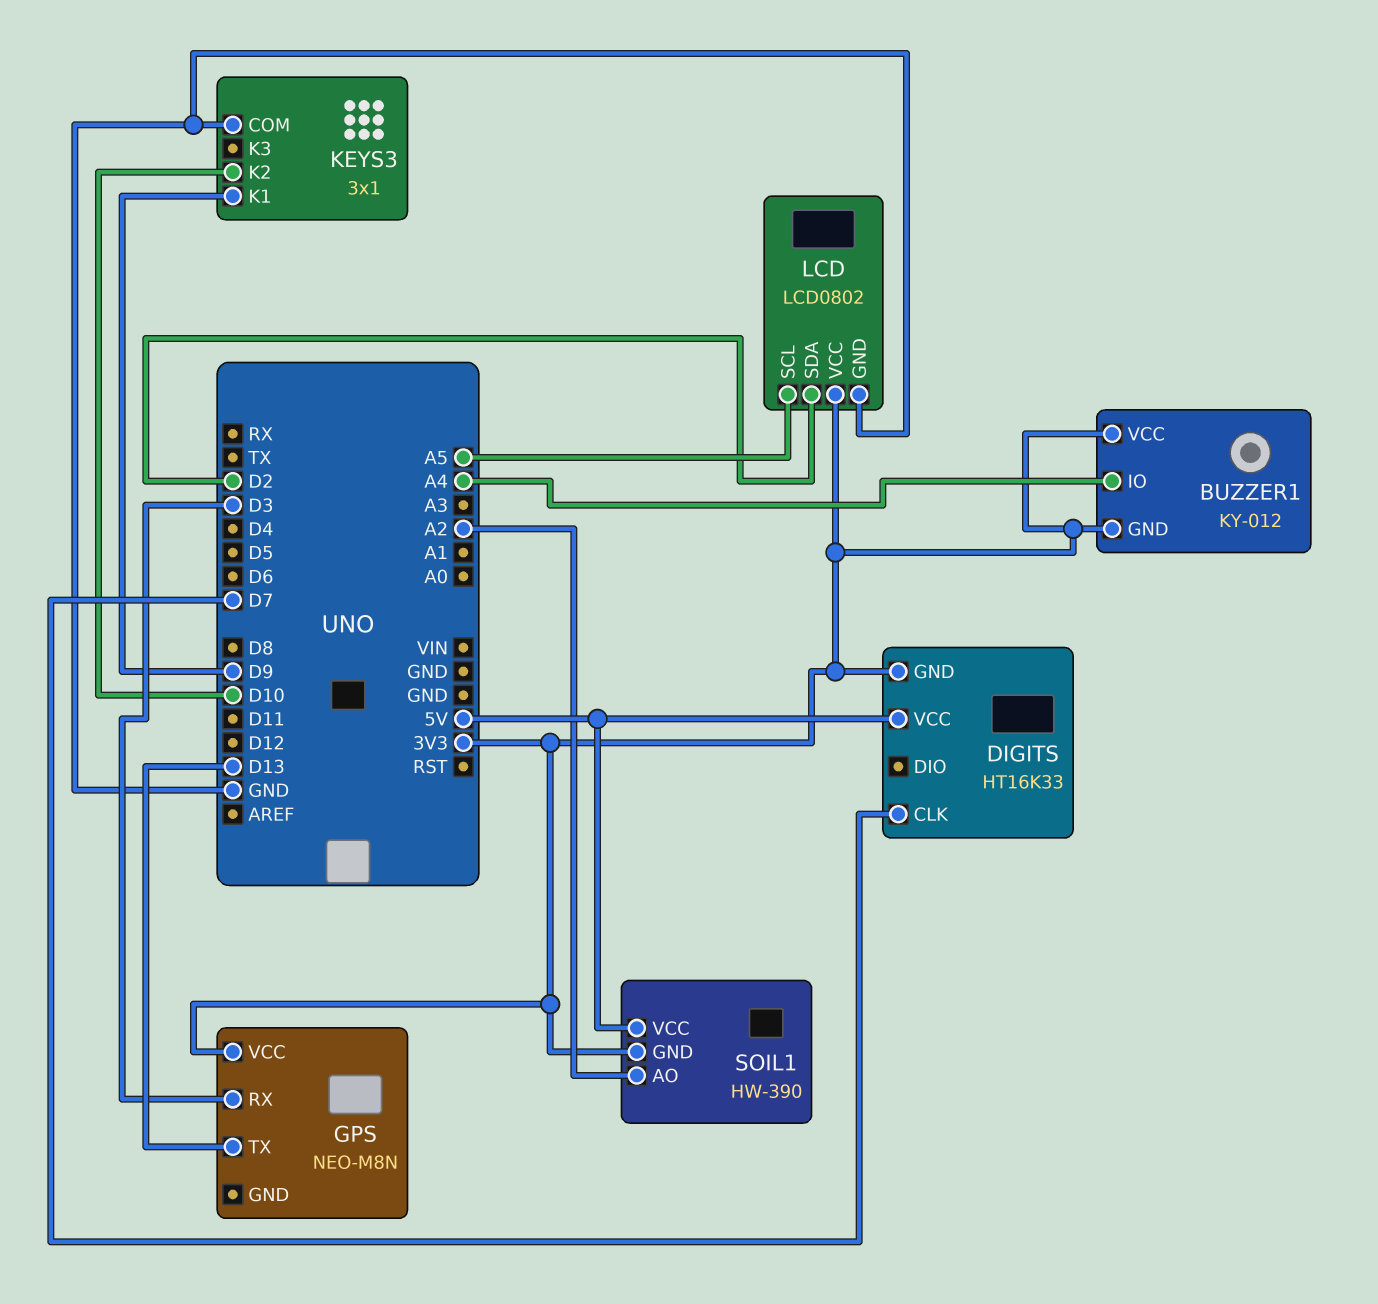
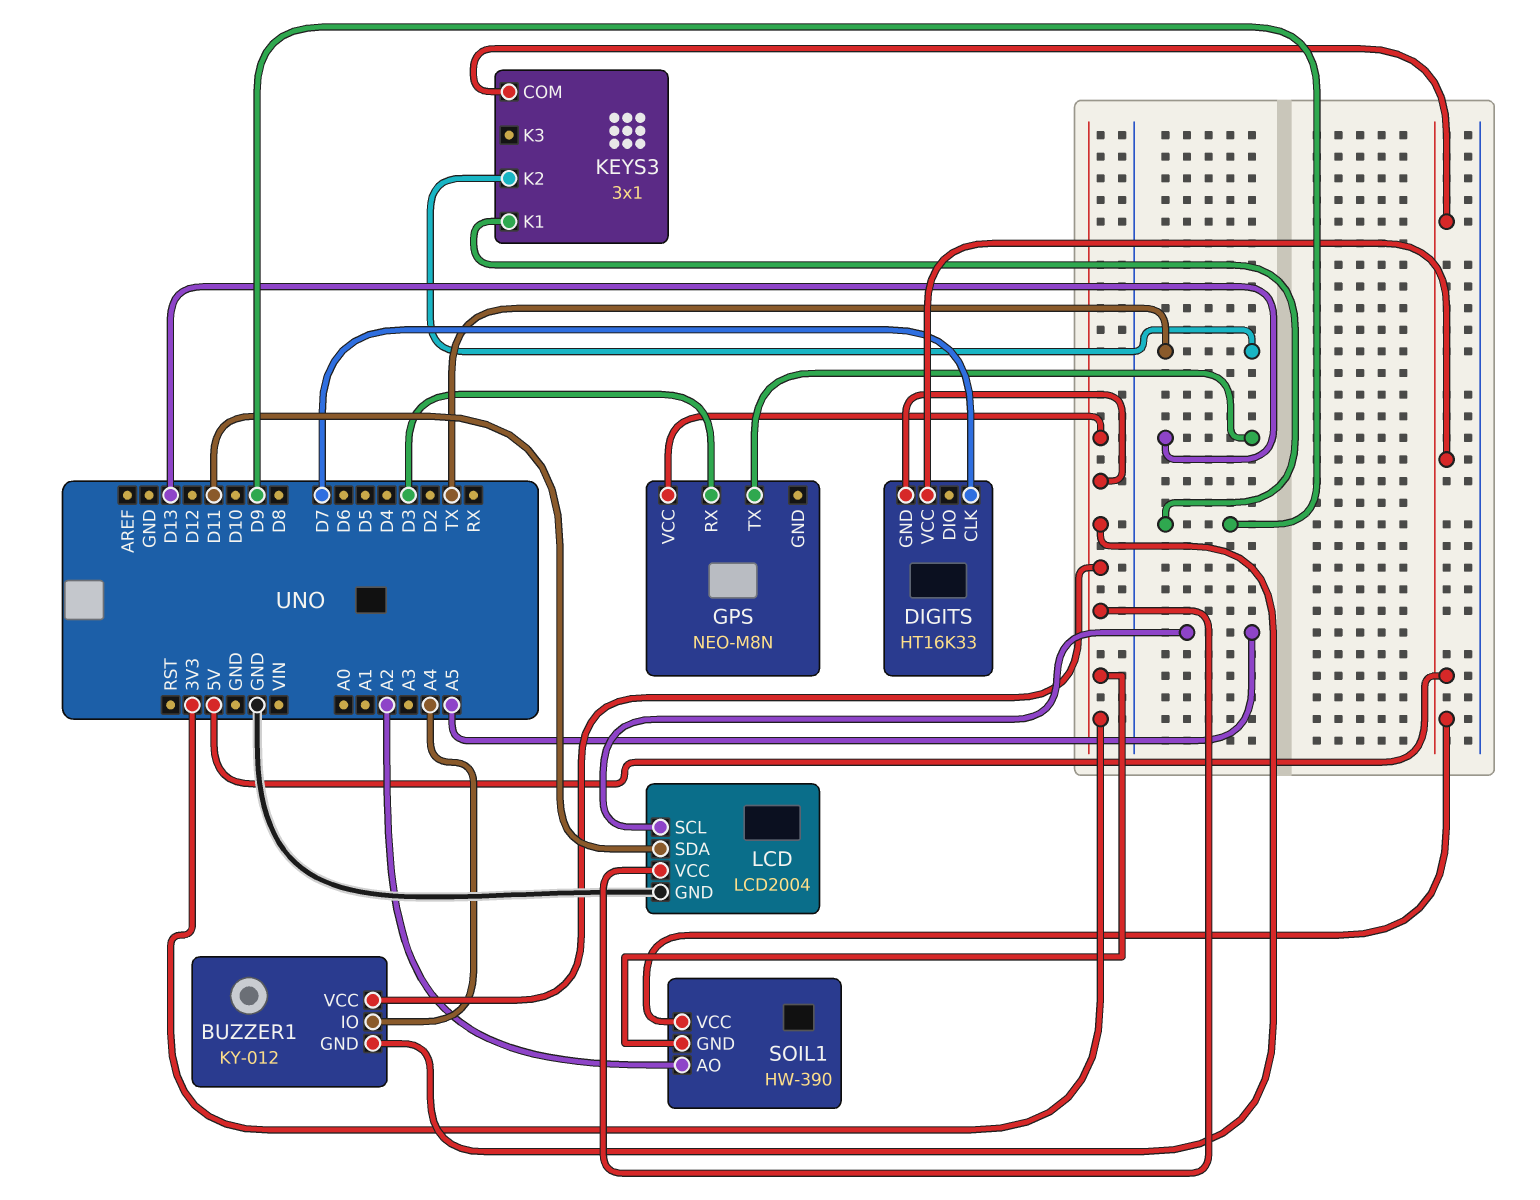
KEYS3 pin COM: GND -> 5V
KEYS3 pin K2: D10 -> TX
LCD: LCD0802 -> LCD2004
LCD pin SDA: D2 -> D11

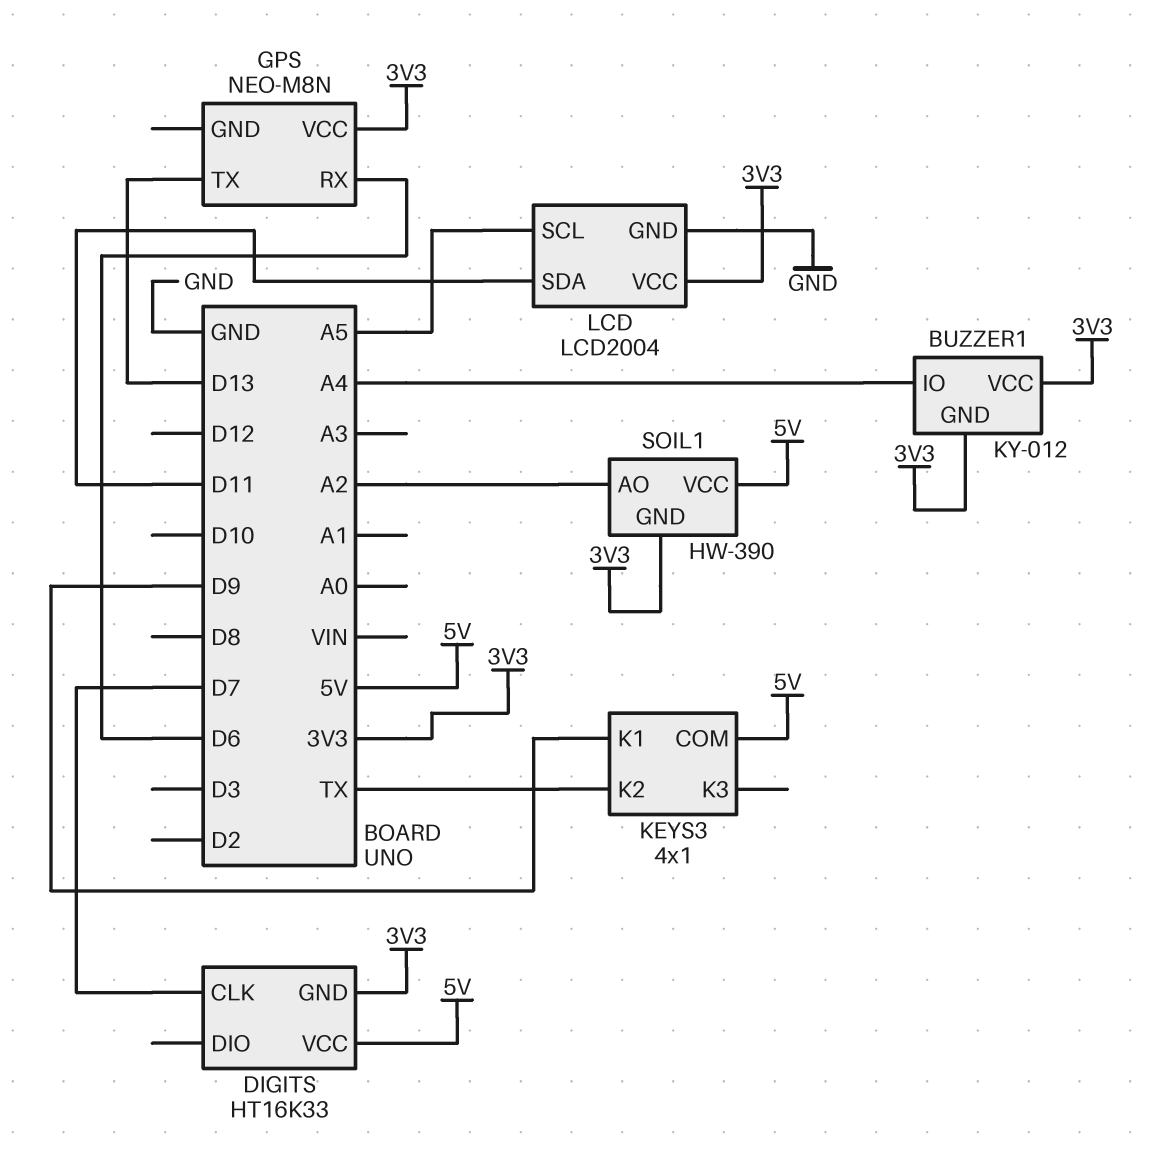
GPS pin RX: D3 -> D6
KEYS3: 3x1 -> 4x1

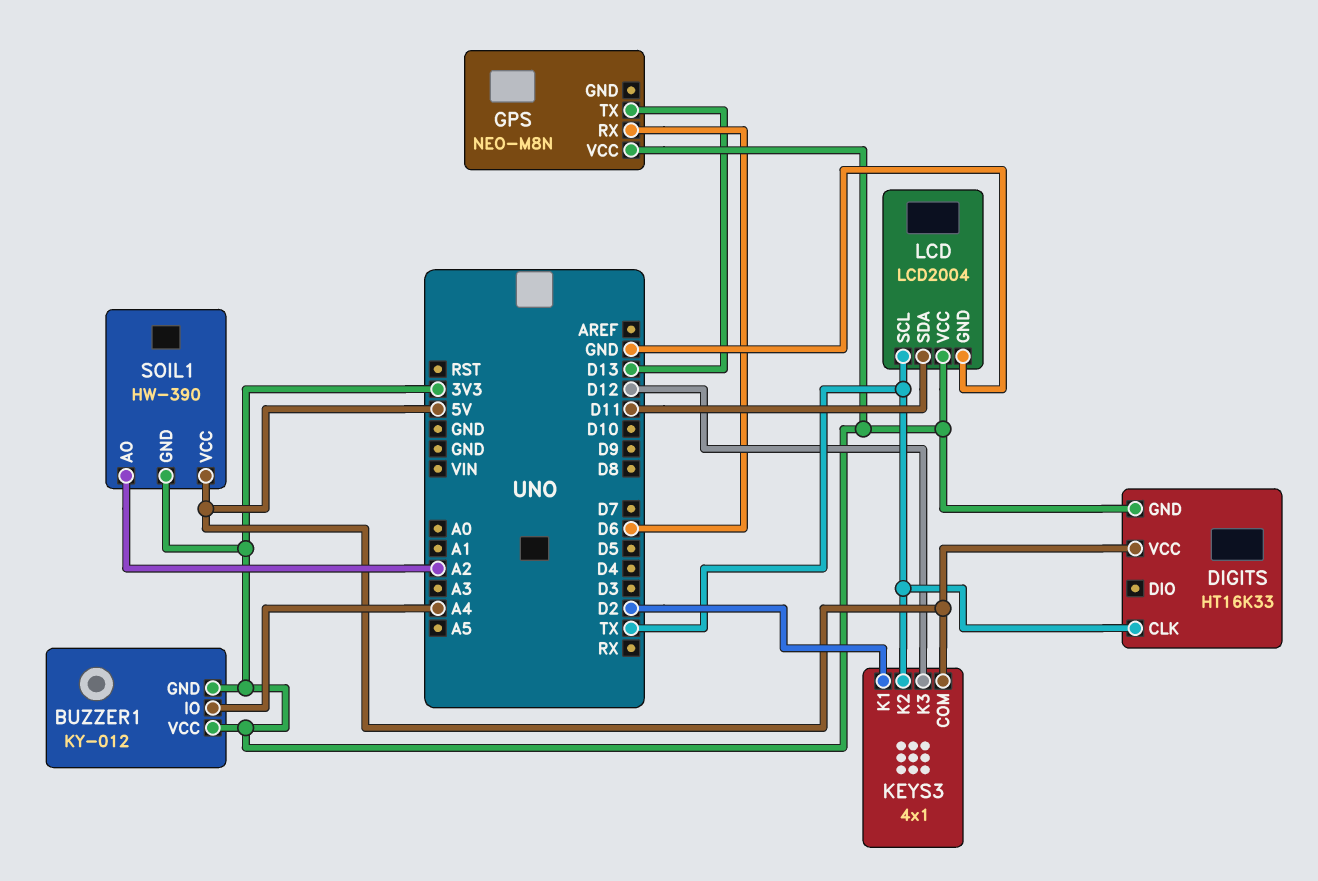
DIGITS pin CLK: D7 -> TX
KEYS3 pin K1: D9 -> D2
KEYS3 pin K3: none -> D12
LCD pin SCL: A5 -> TX

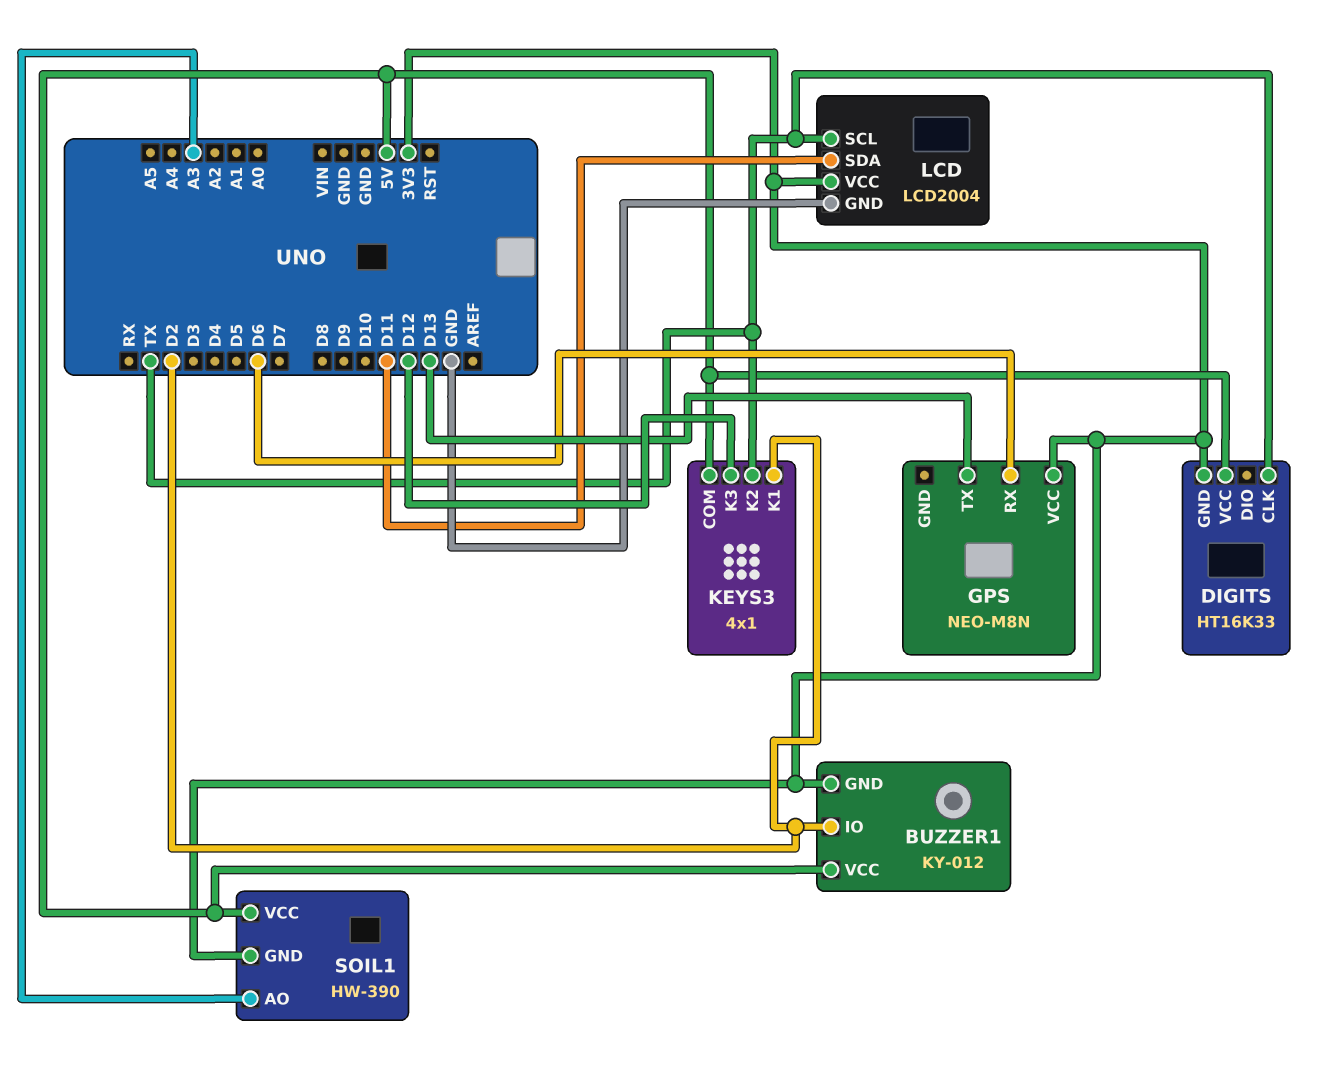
BUZZER1 pin IO: A4 -> D2
BUZZER1 pin VCC: 3V3 -> 5V
SOIL1 pin AO: A2 -> A3

